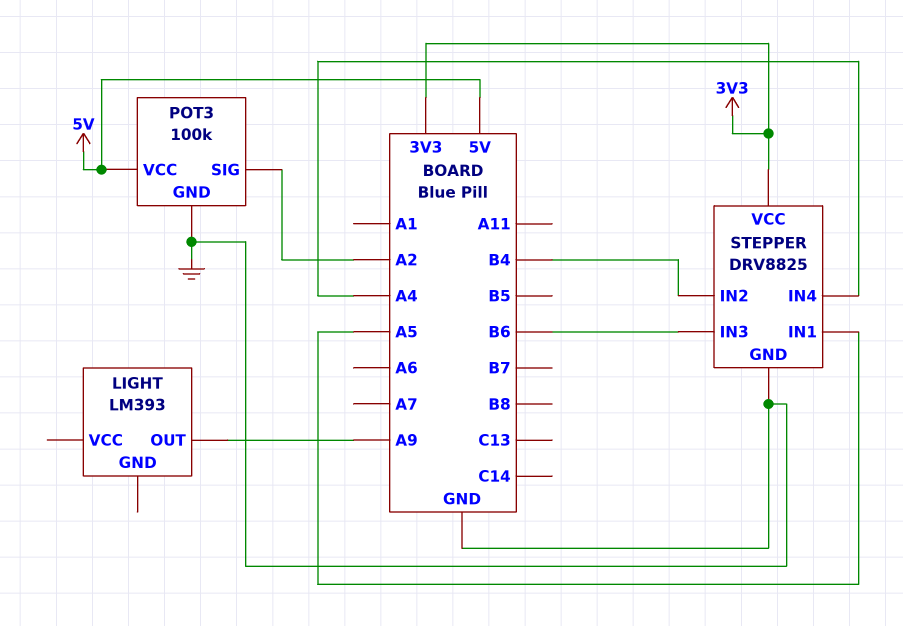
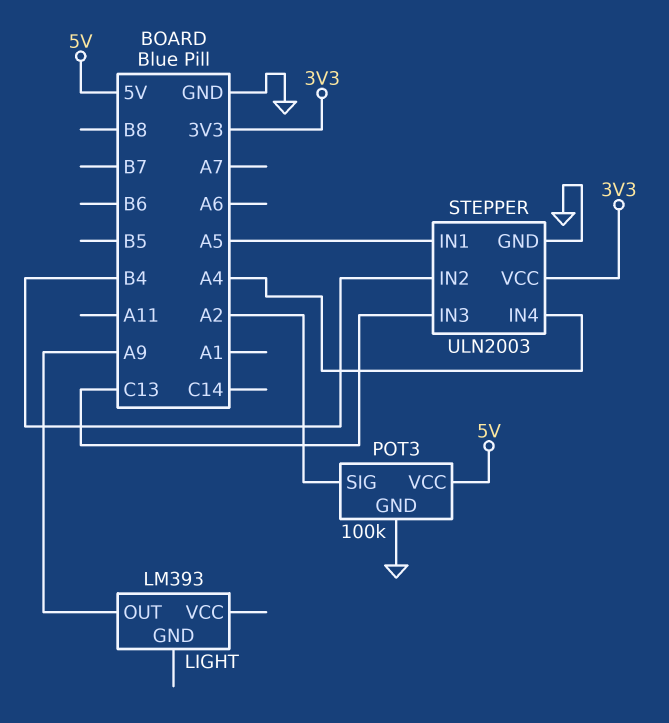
STEPPER: DRV8825 -> ULN2003
STEPPER pin IN3: B6 -> C13

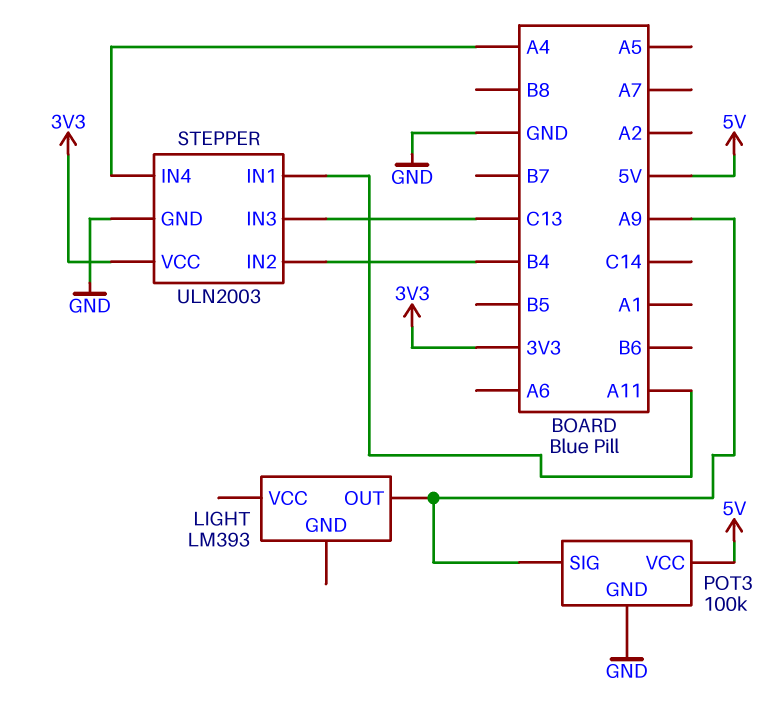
POT3 pin SIG: A2 -> A9
STEPPER pin IN1: A5 -> A11

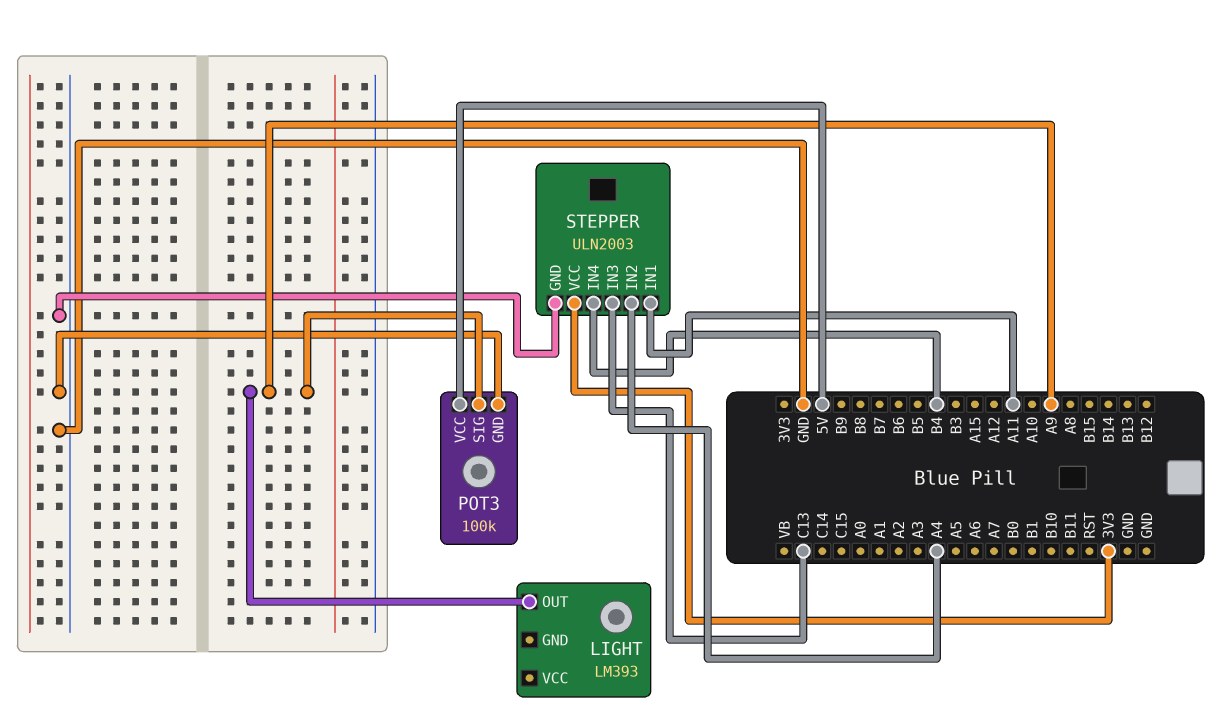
STEPPER pin IN2: B4 -> A4
STEPPER pin IN4: A4 -> B4

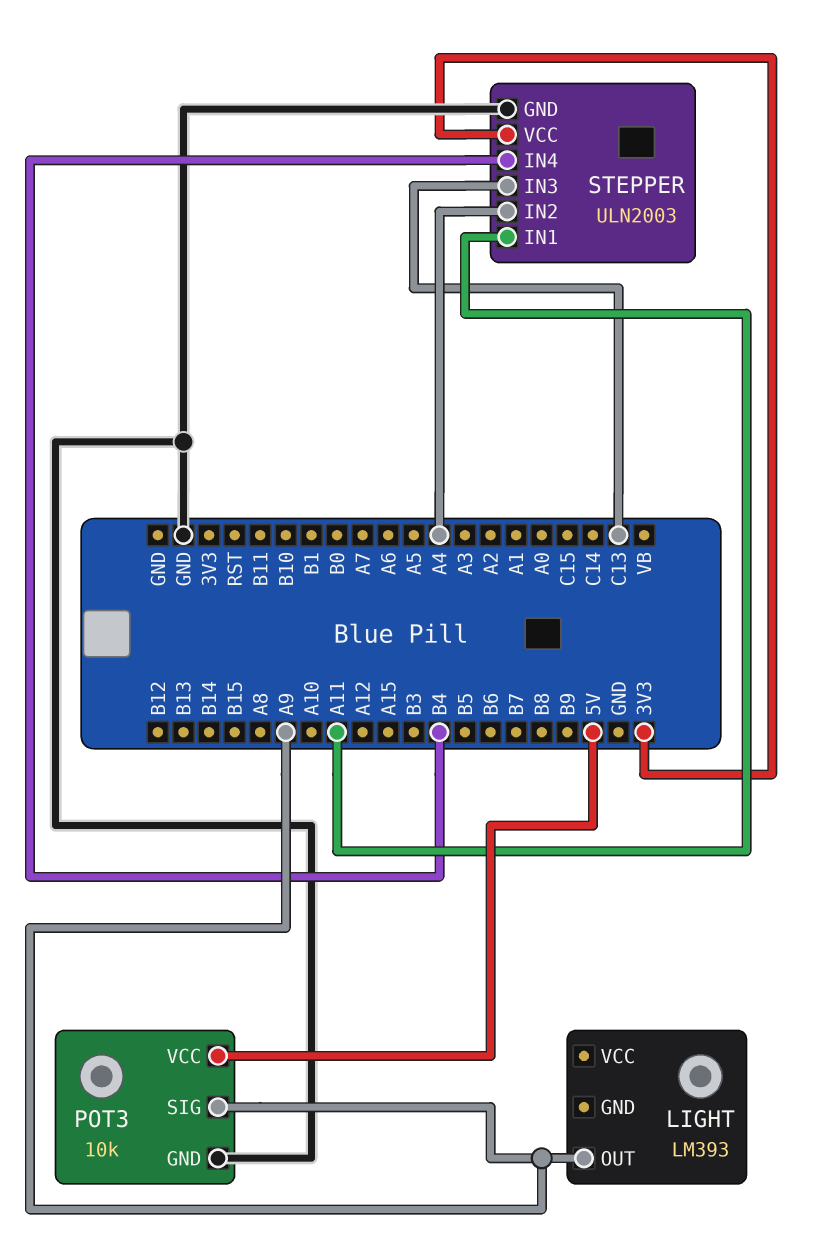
POT3: 100k -> 10k

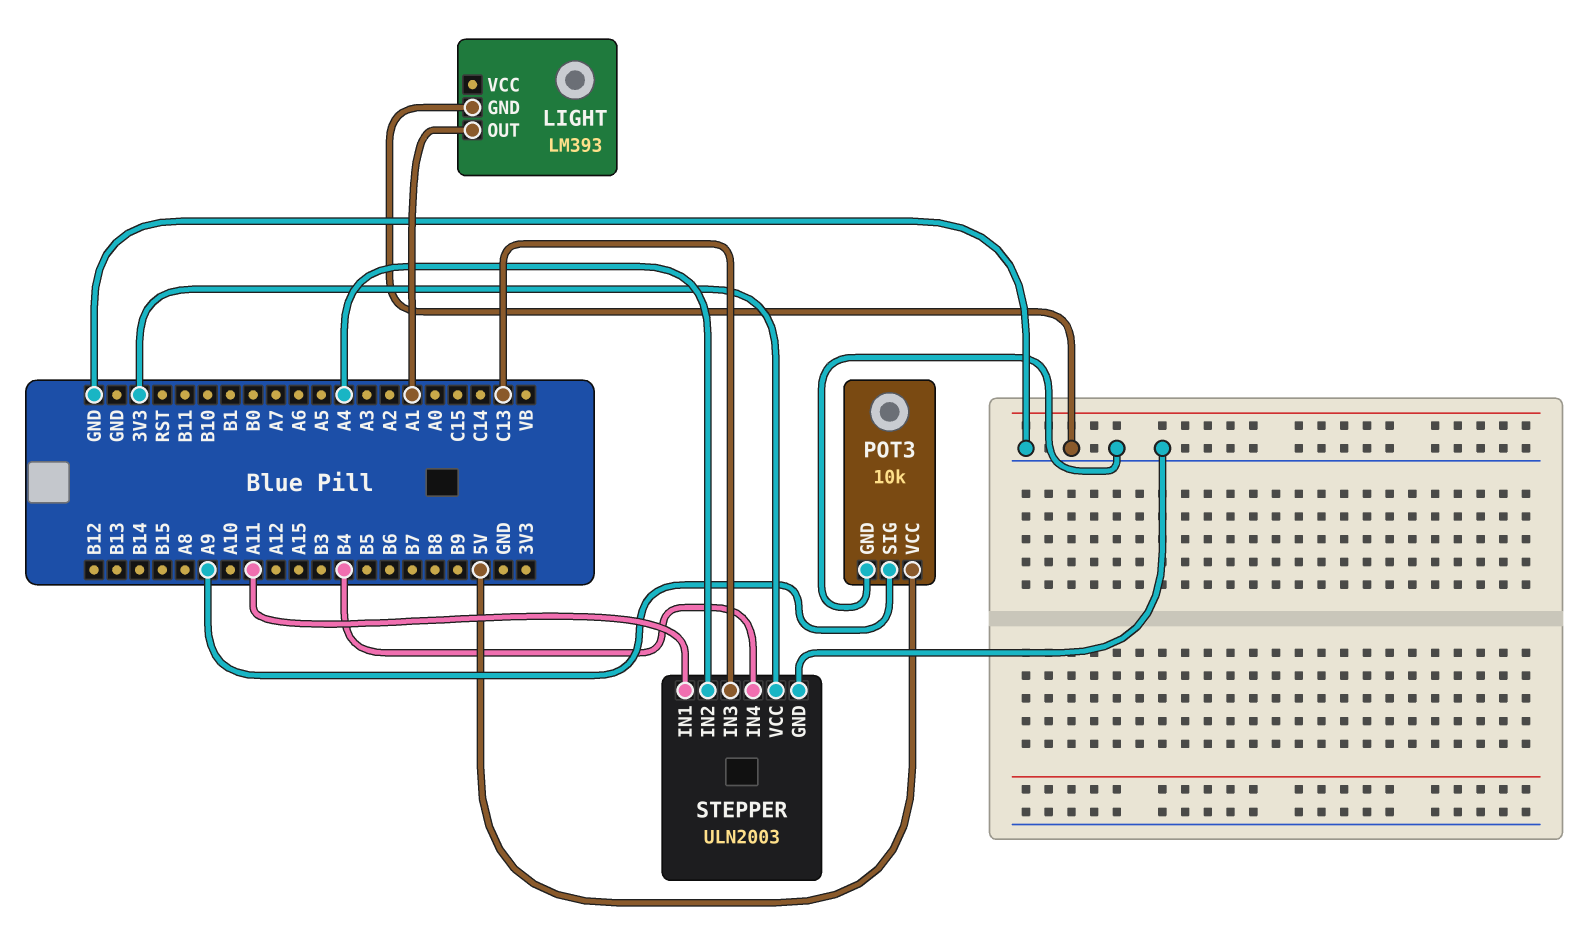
LIGHT pin GND: none -> GND
LIGHT pin OUT: A9 -> A1

